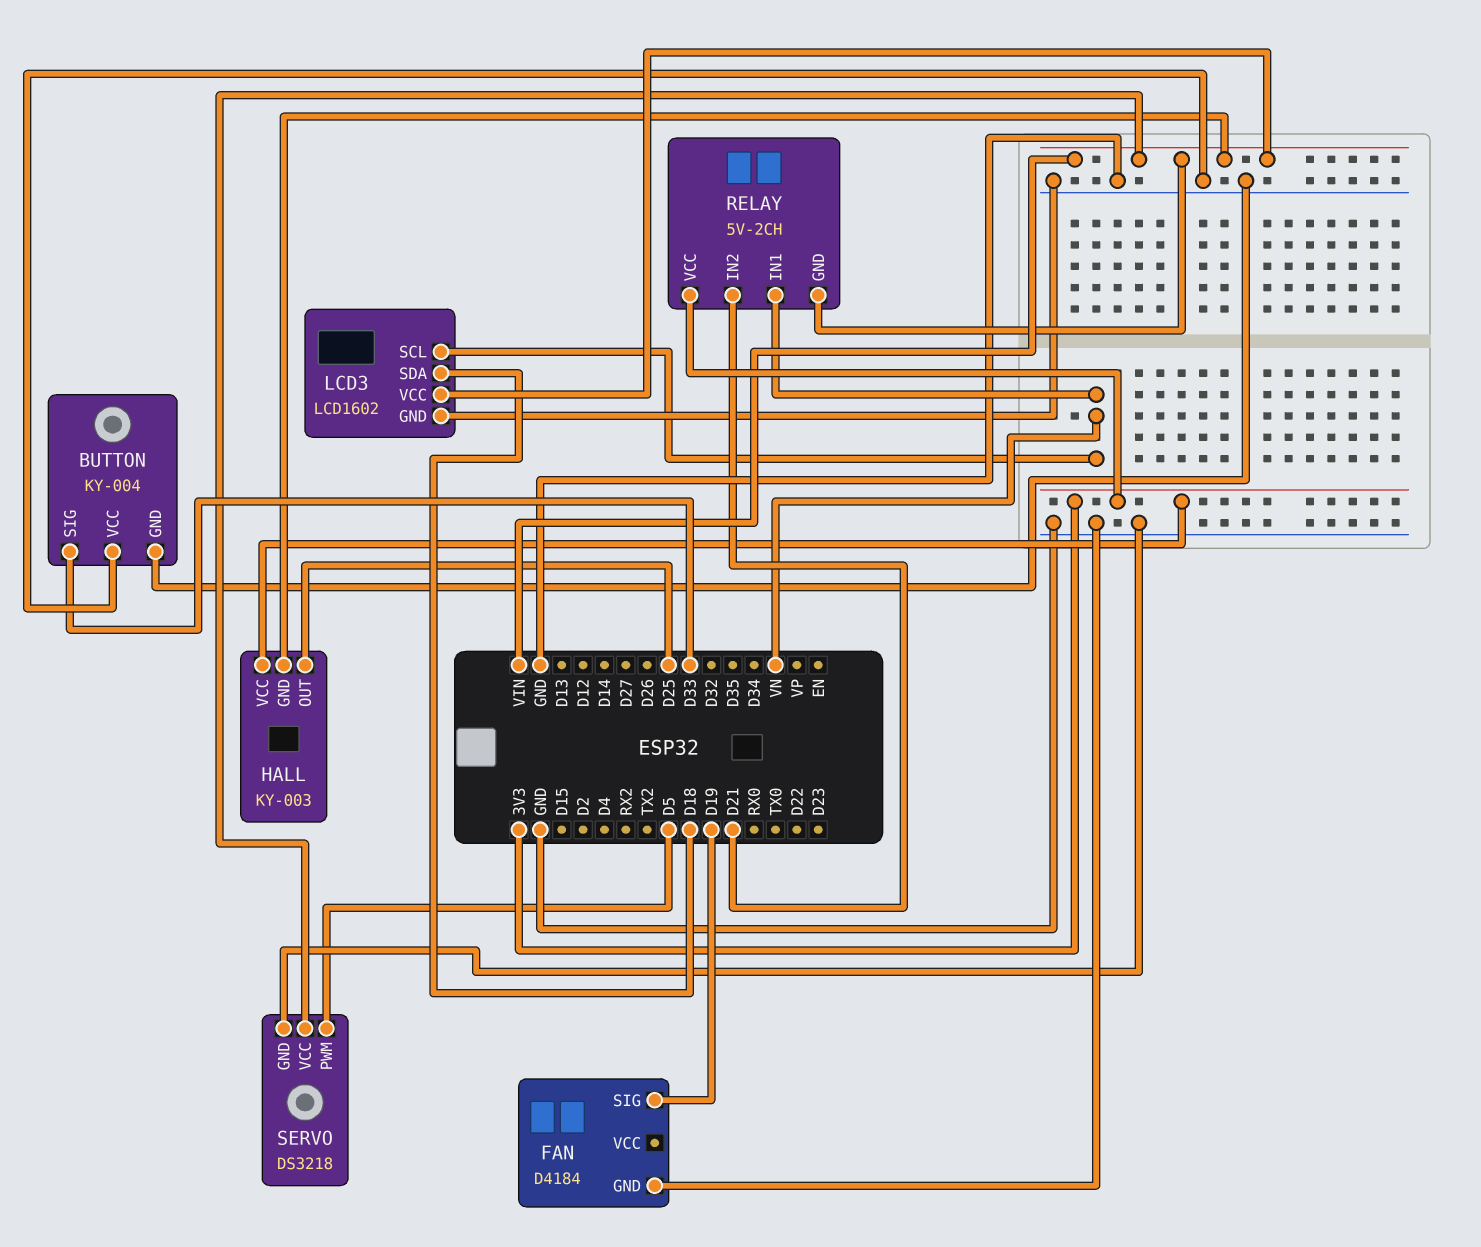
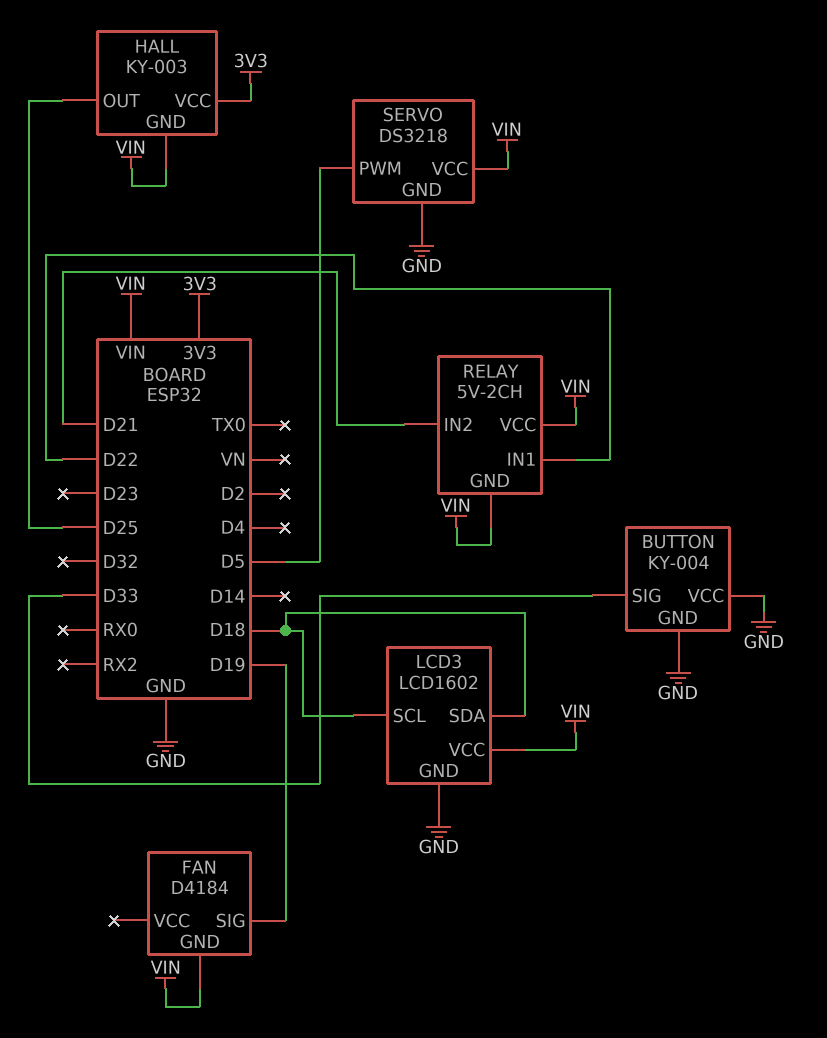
FAN pin GND: GND -> VIN
LCD3 pin SCL: VN -> D18
RELAY pin IN1: VN -> D22
RELAY pin VCC: 3V3 -> VIN

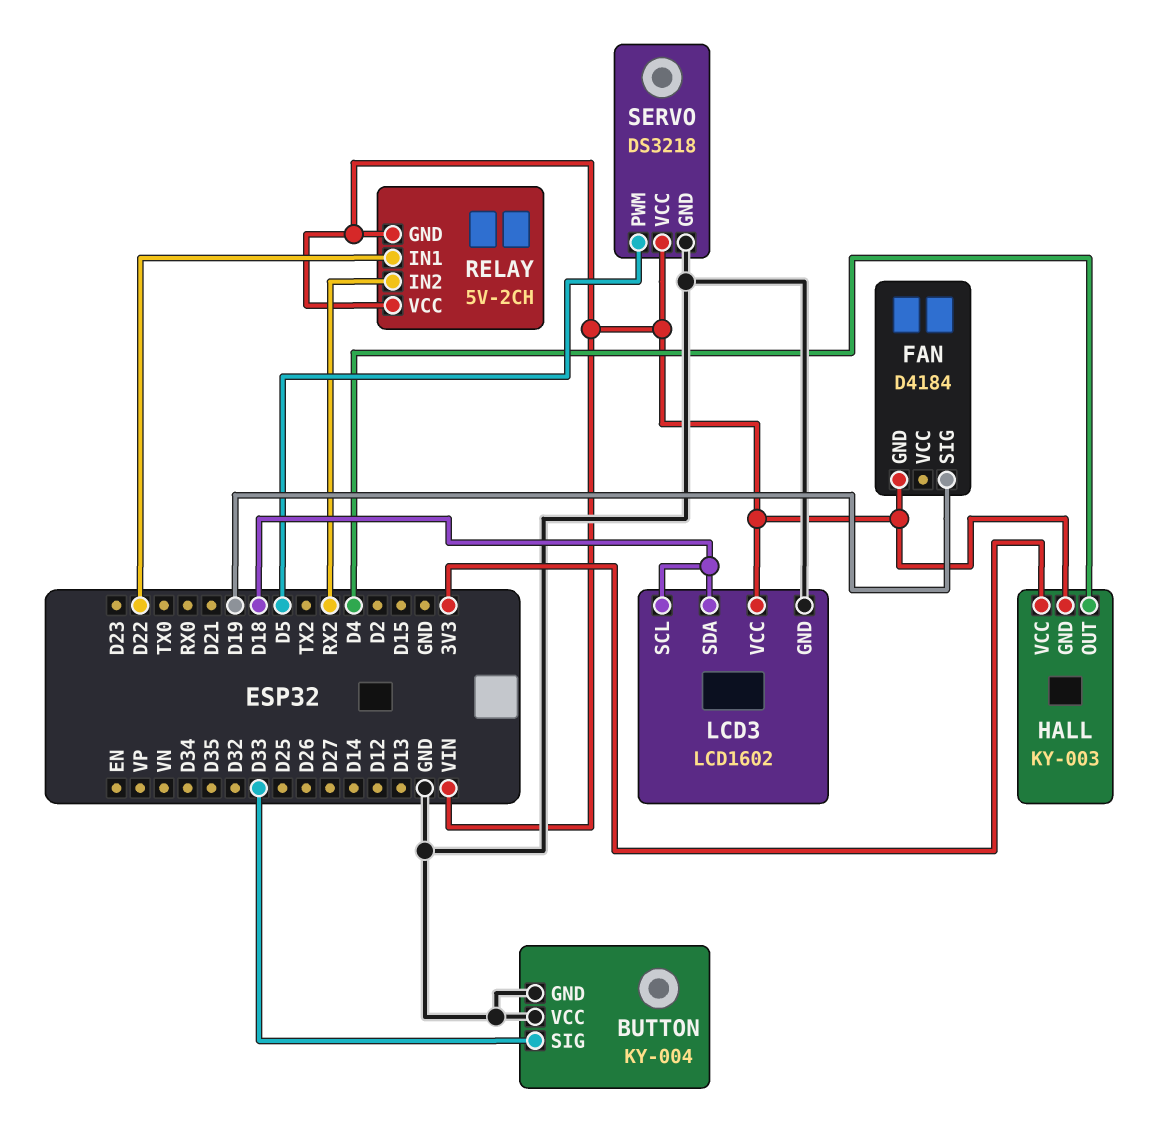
HALL pin OUT: D25 -> D4
RELAY pin IN2: D21 -> RX2

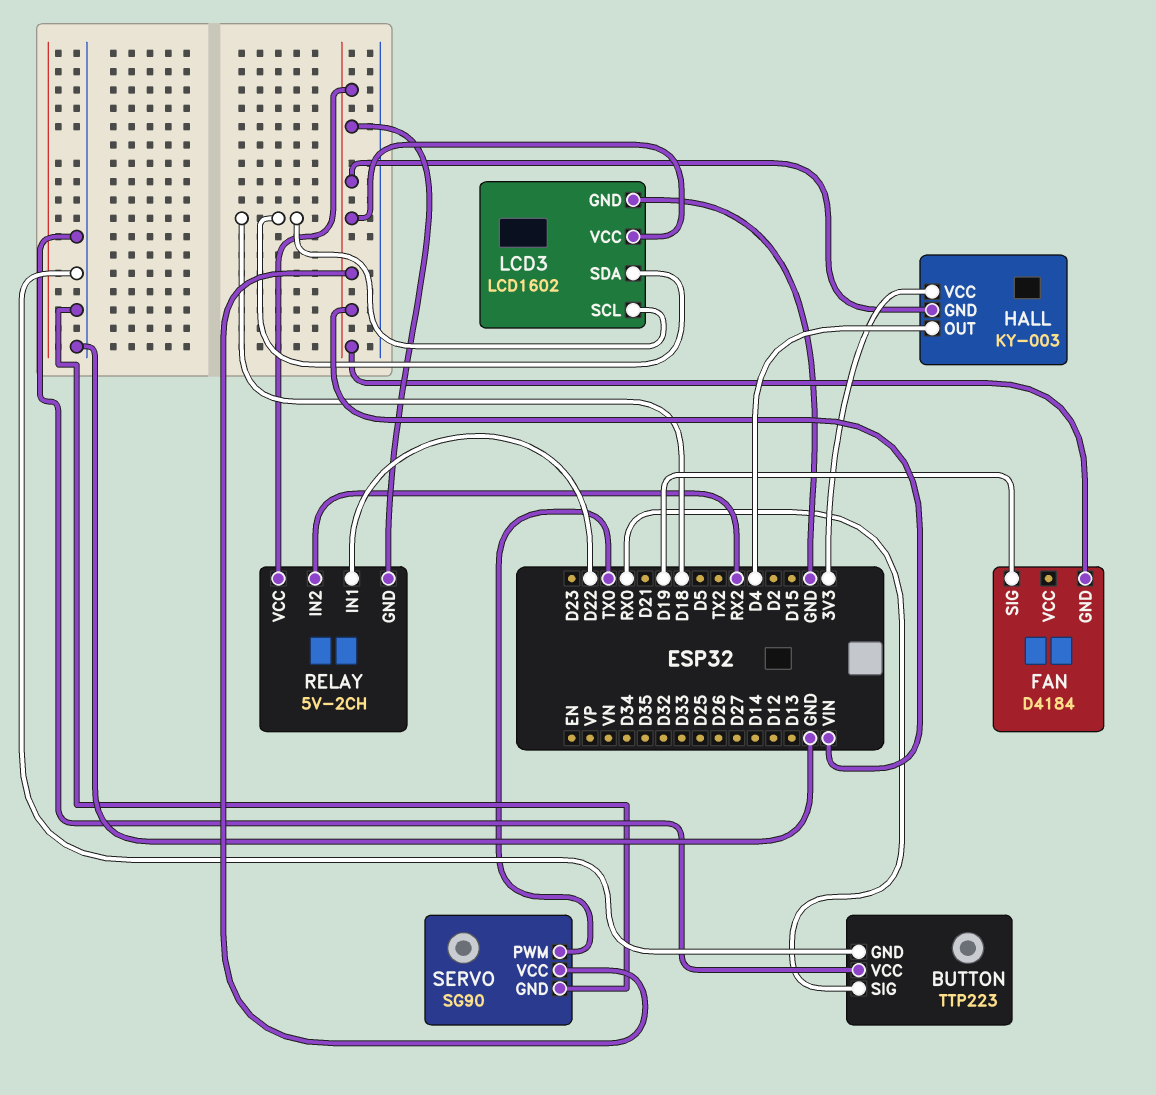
BUTTON: KY-004 -> TTP223
BUTTON pin SIG: D33 -> RX0
SERVO: DS3218 -> SG90
SERVO pin PWM: D5 -> TX0

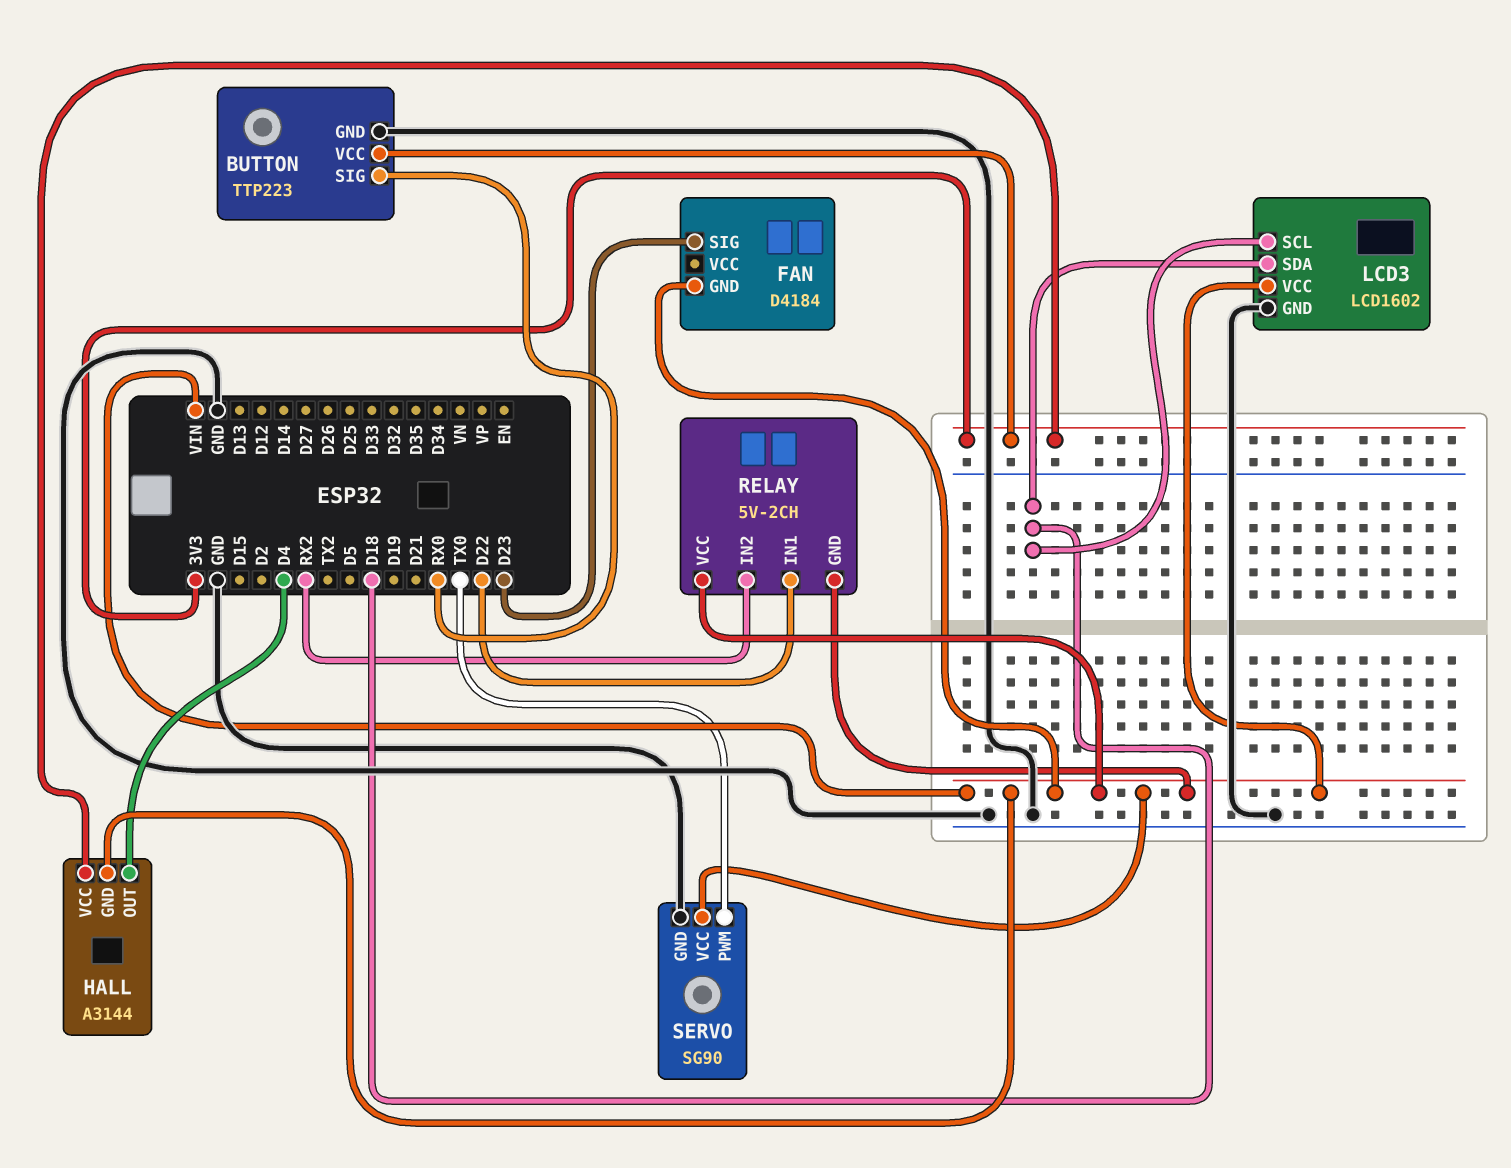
BUTTON pin VCC: GND -> 3V3
FAN pin SIG: D19 -> D23
HALL: KY-003 -> A3144

